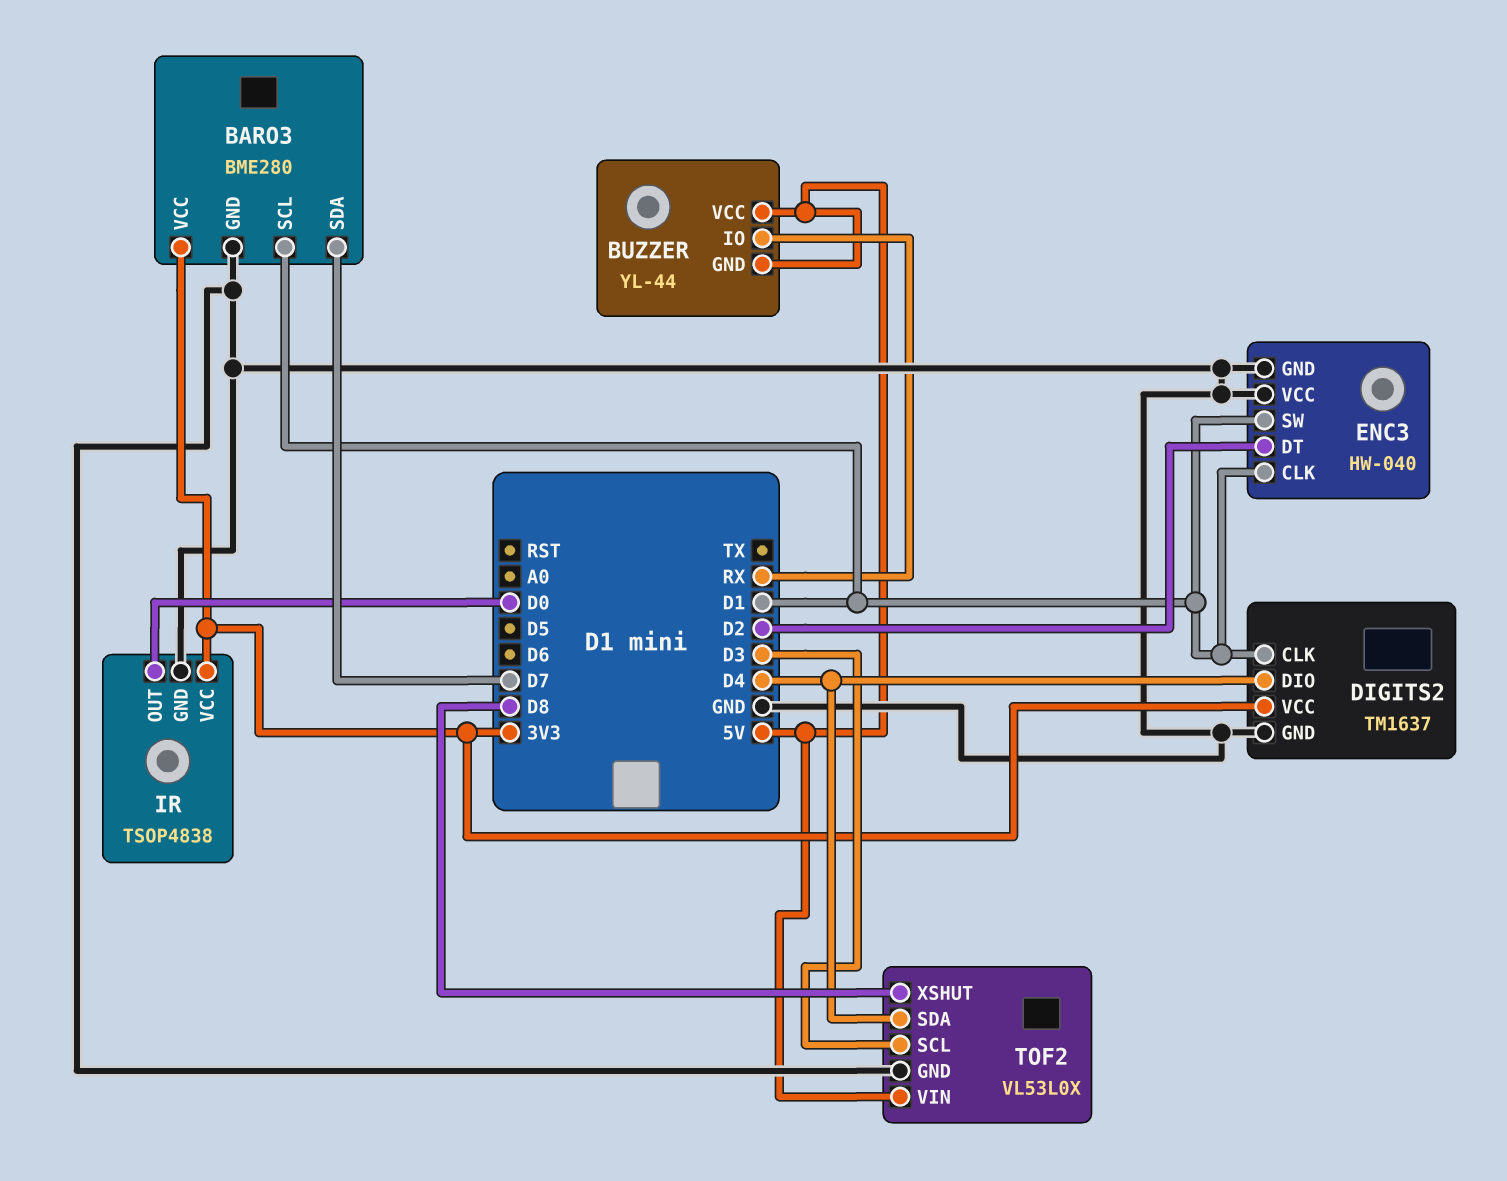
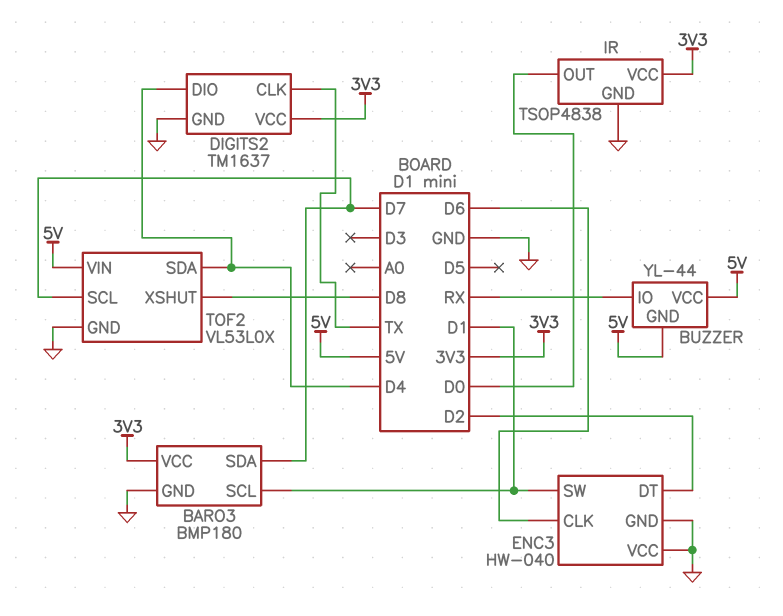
BARO3: BME280 -> BMP180
DIGITS2 pin CLK: D1 -> TX
ENC3 pin CLK: D1 -> D6
TOF2 pin SCL: D3 -> D7

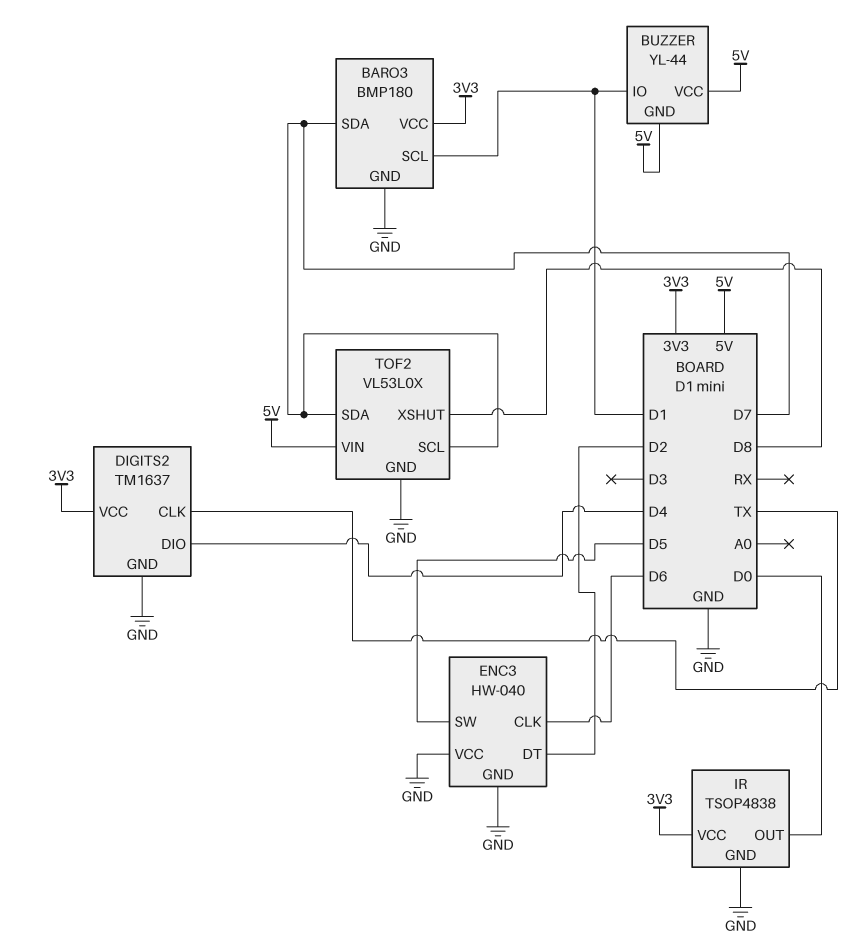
BUZZER pin IO: RX -> D1
ENC3 pin SW: D1 -> D5
TOF2 pin SDA: D4 -> D7

